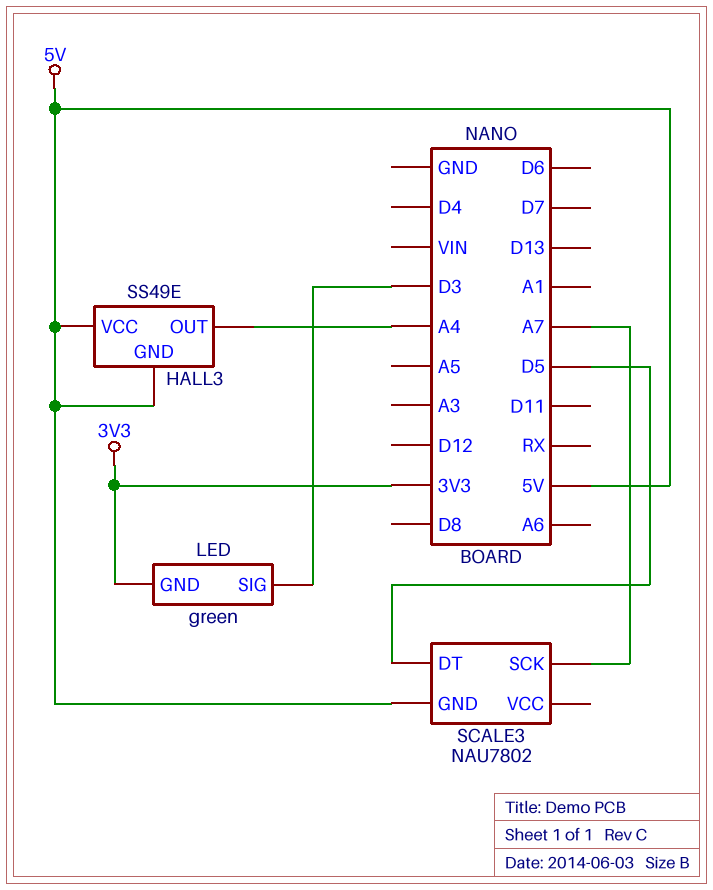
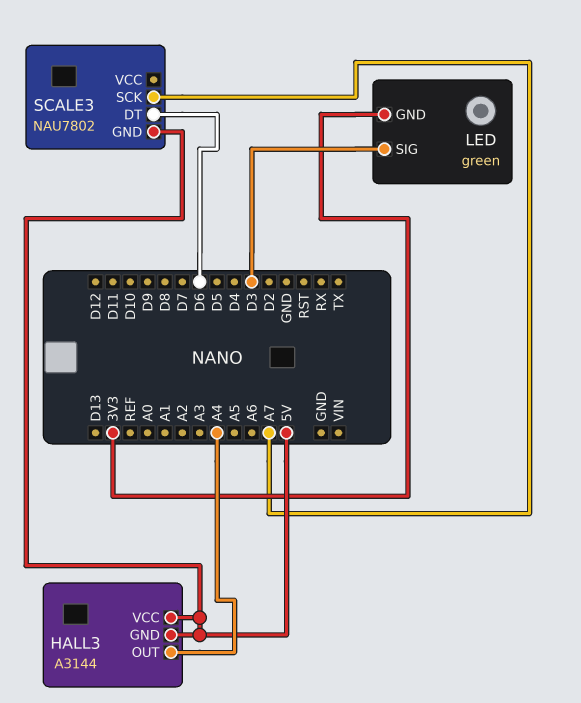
HALL3: SS49E -> A3144
SCALE3 pin DT: D5 -> D6

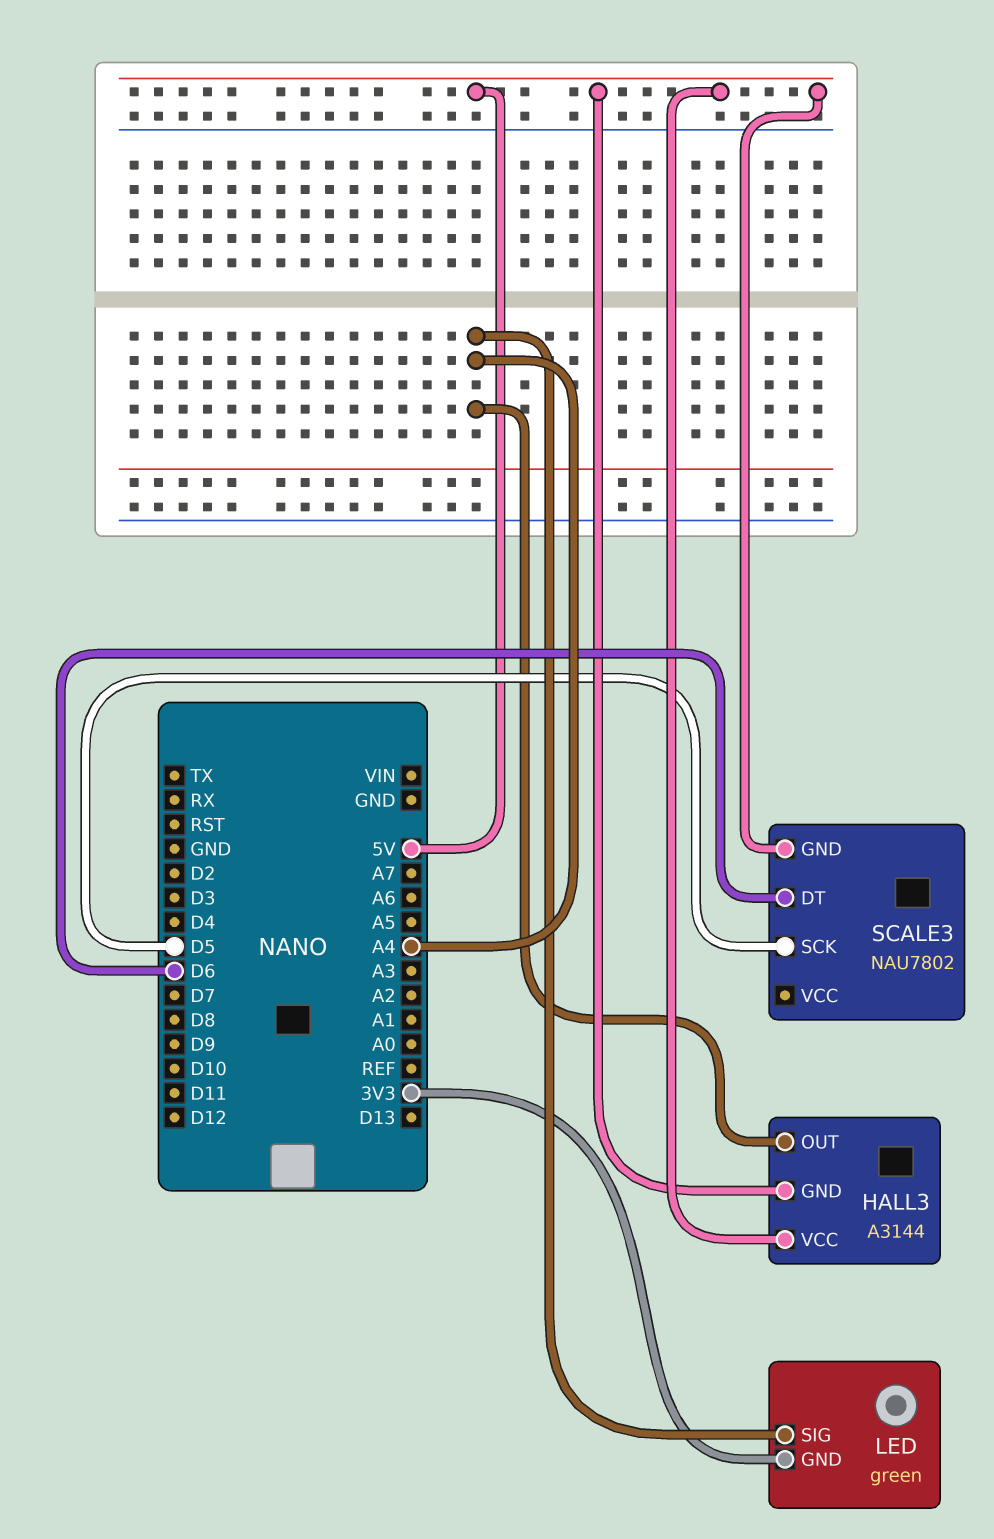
LED pin SIG: D3 -> A4
SCALE3 pin SCK: A7 -> D5

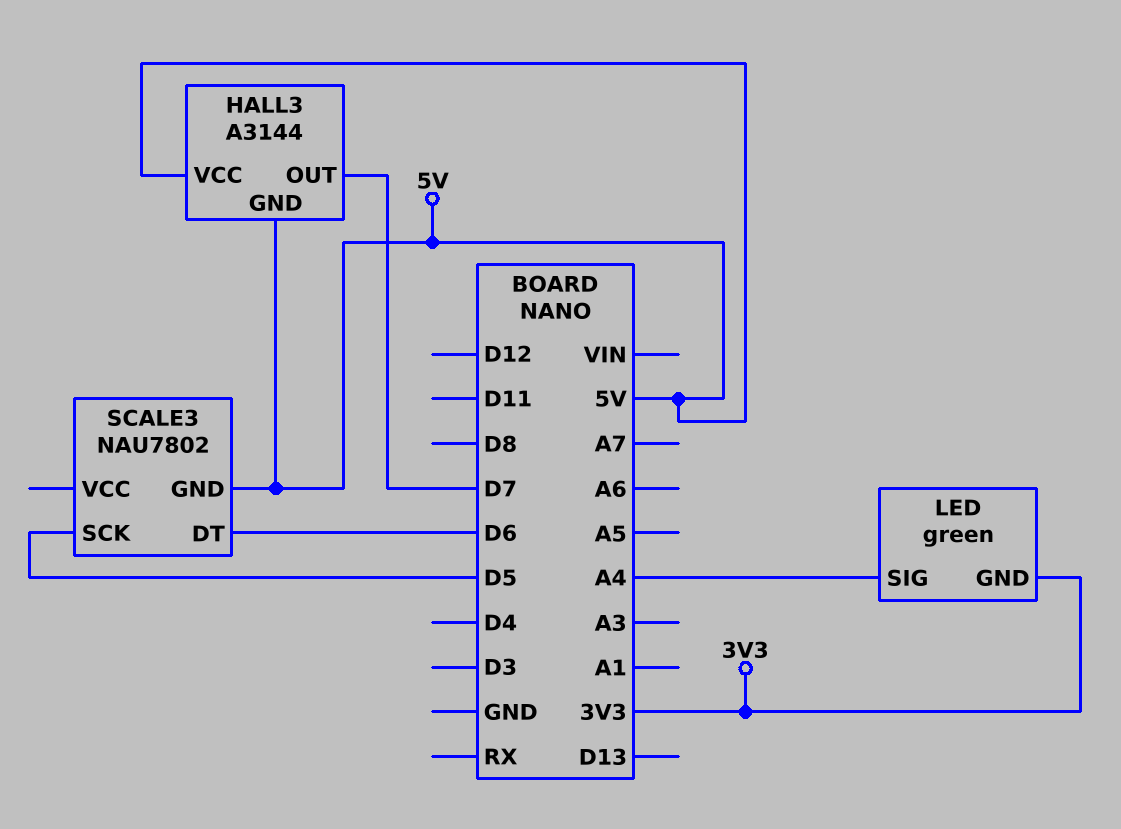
HALL3 pin OUT: A4 -> D7

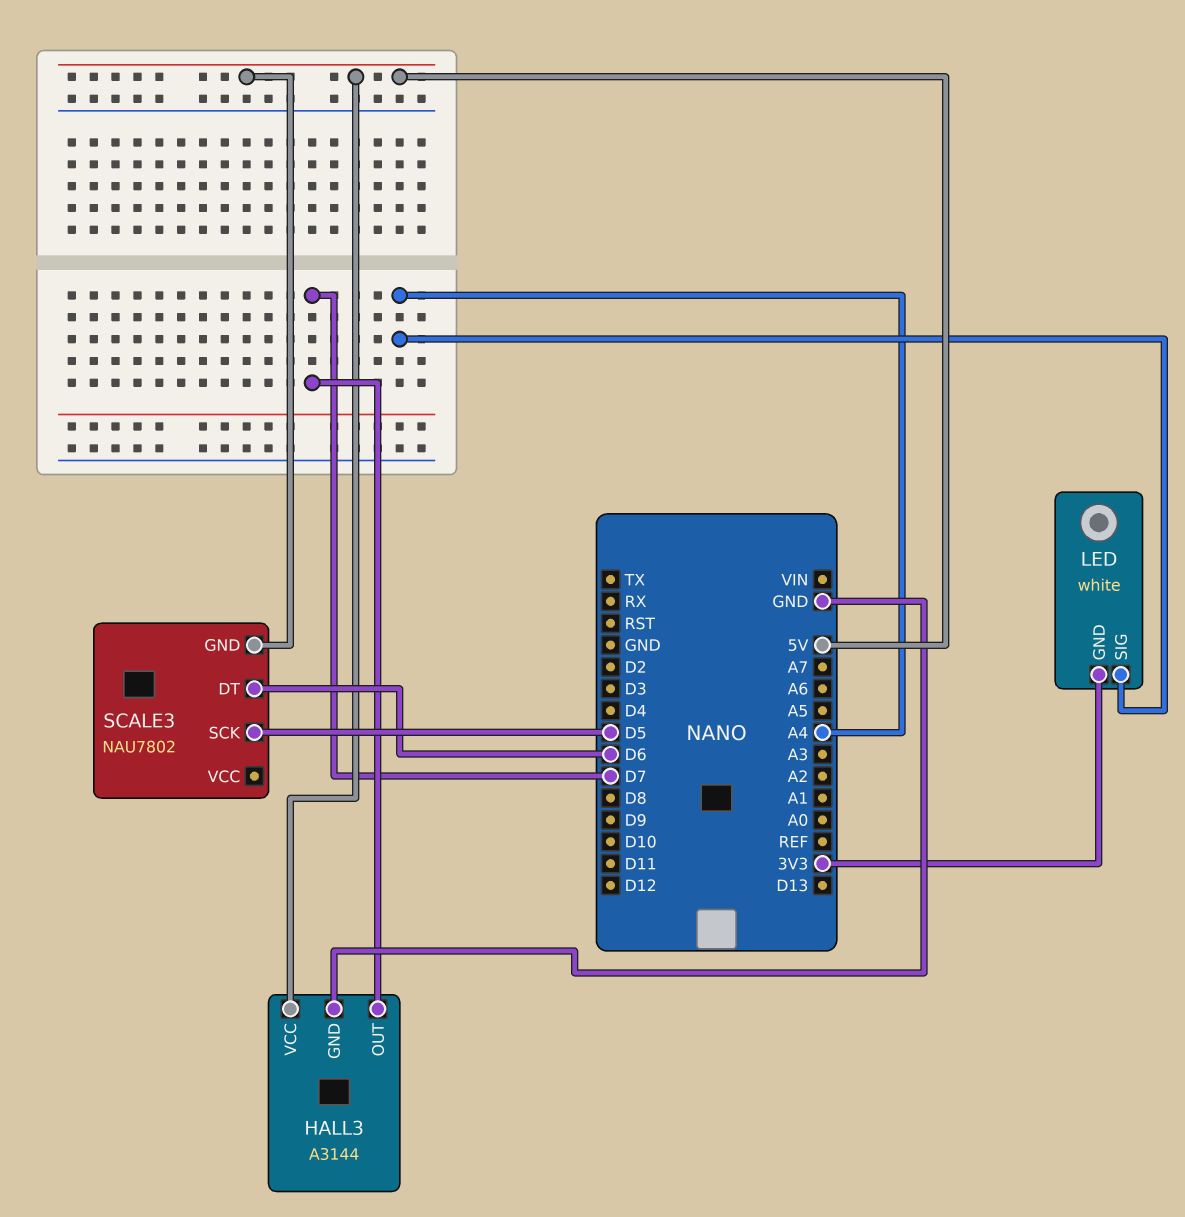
HALL3 pin GND: 5V -> GND
LED: green -> white

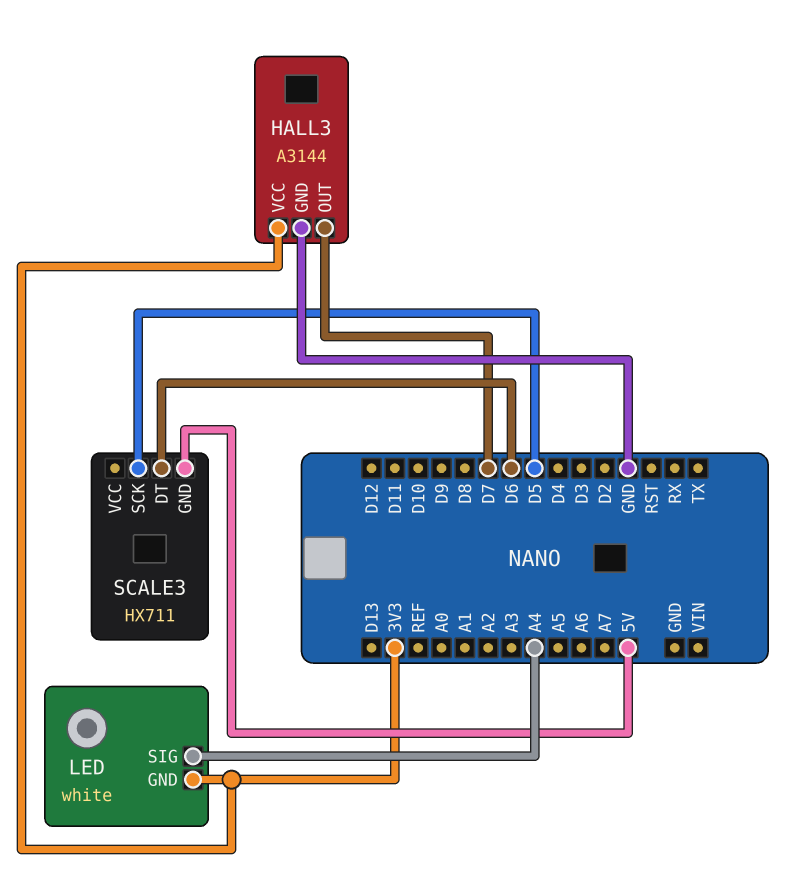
HALL3 pin VCC: 5V -> 3V3
SCALE3: NAU7802 -> HX711

